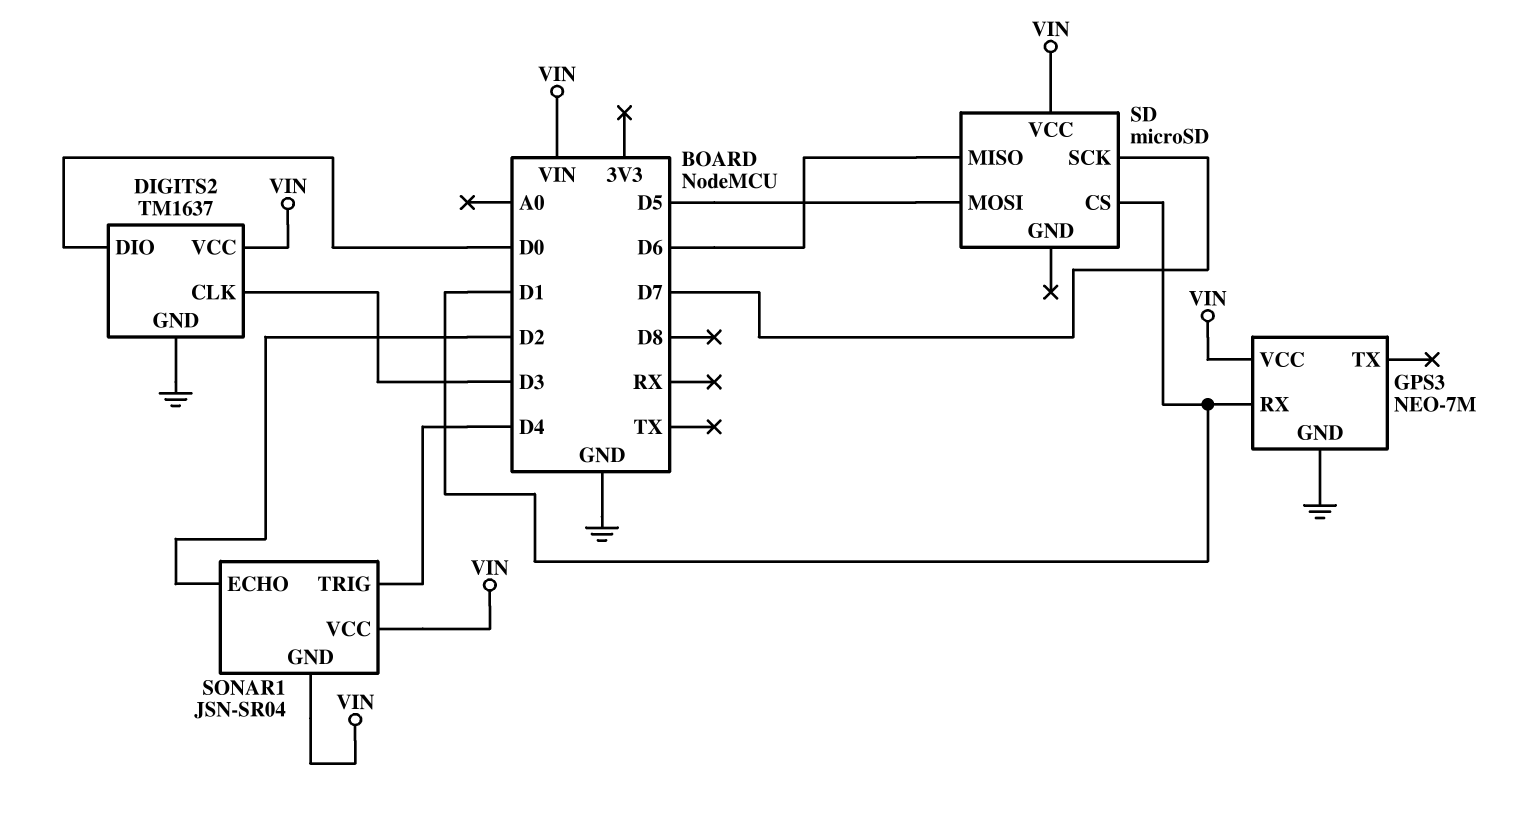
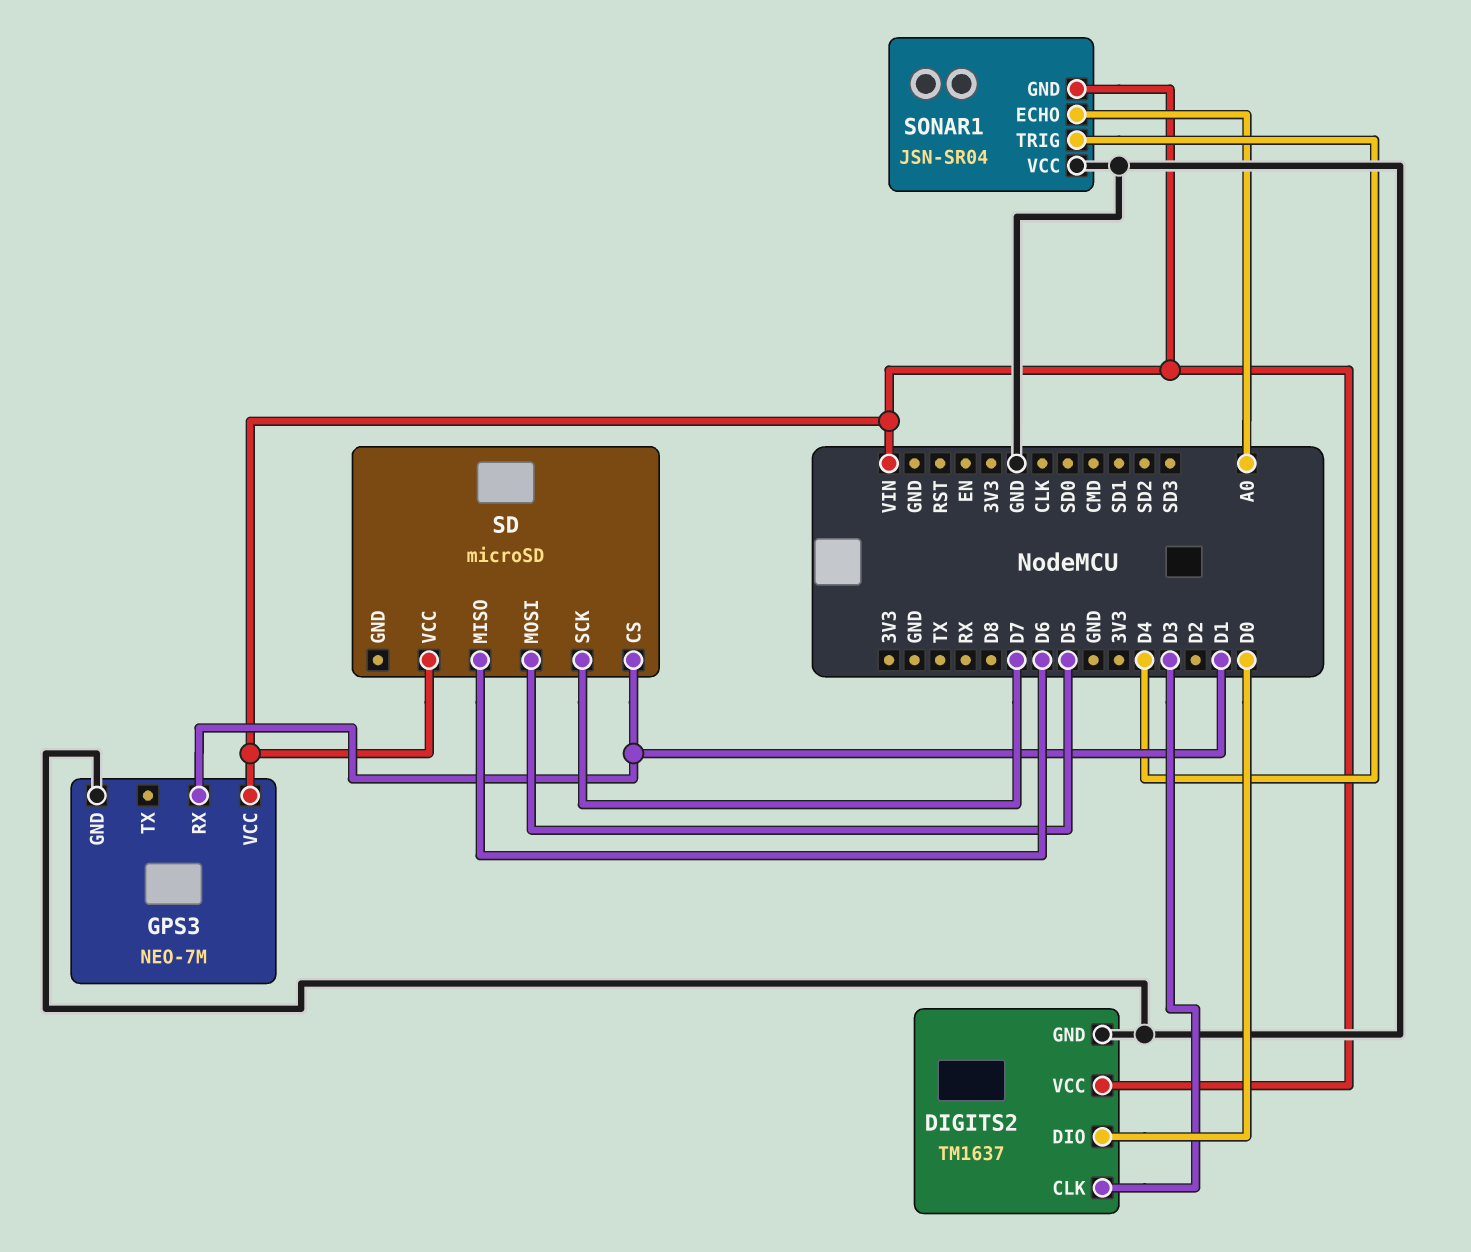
SONAR1 pin ECHO: D2 -> A0
SONAR1 pin VCC: VIN -> GND

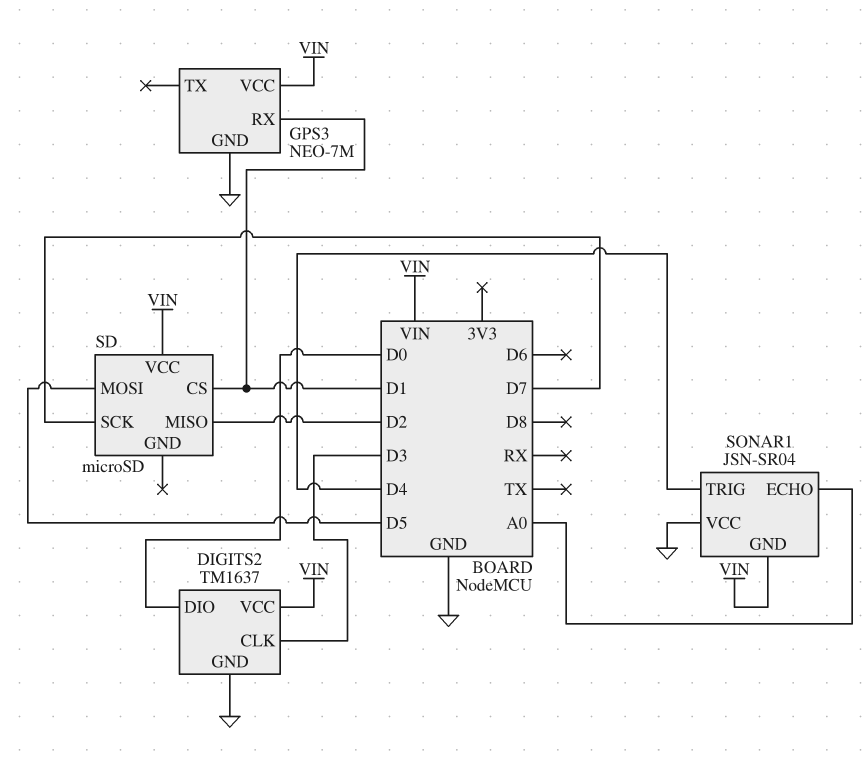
SD pin MISO: D6 -> D2

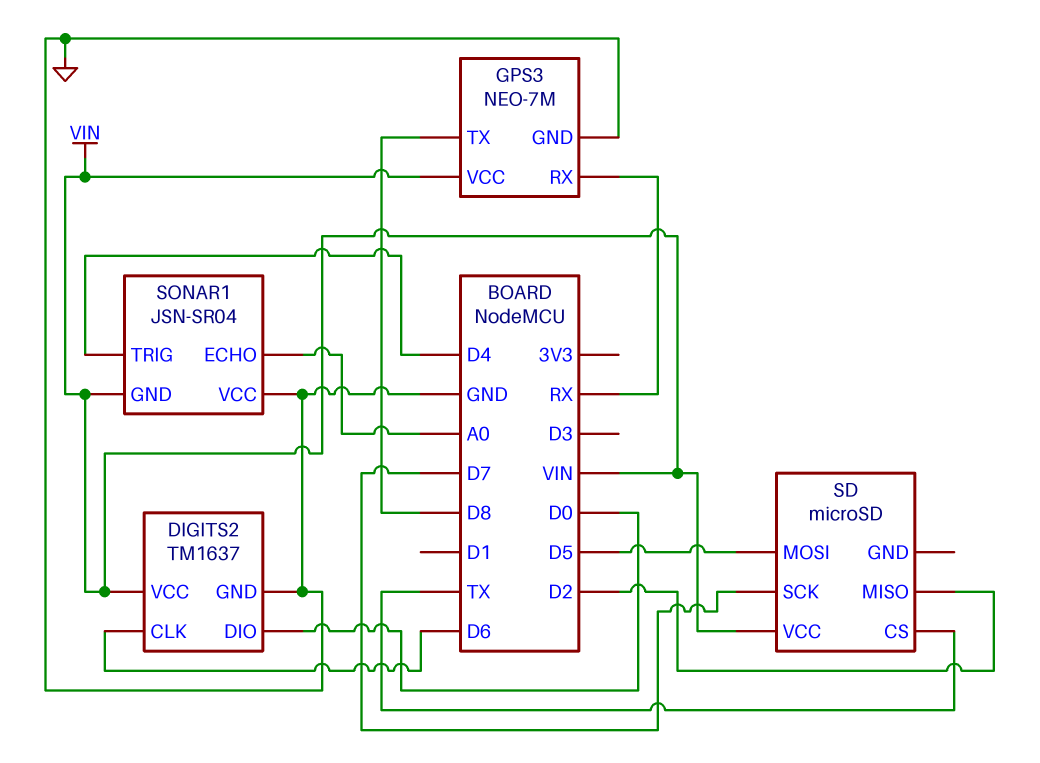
DIGITS2 pin CLK: D3 -> D6
GPS3 pin RX: D1 -> RX
GPS3 pin TX: none -> D8
SD pin CS: D1 -> TX

